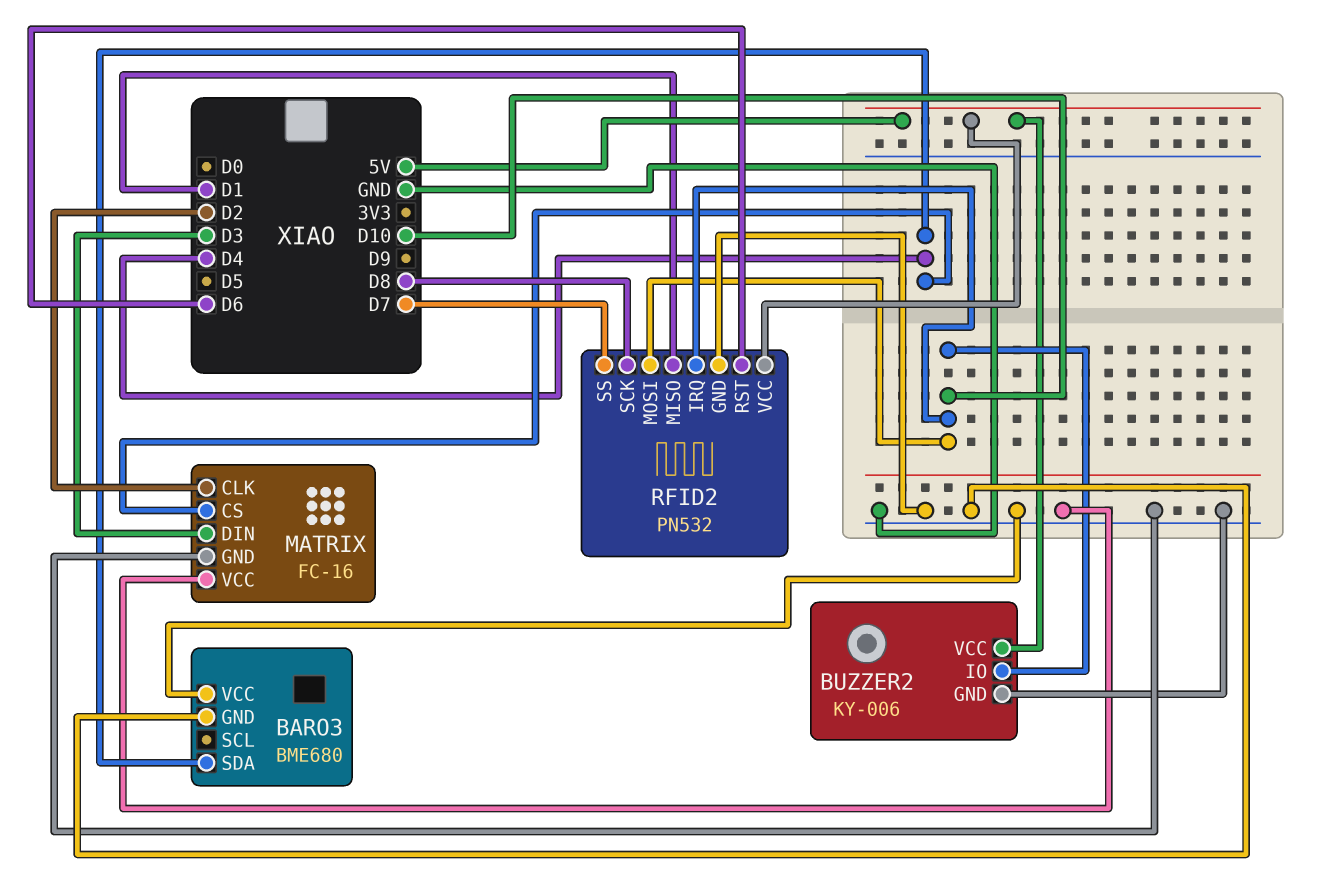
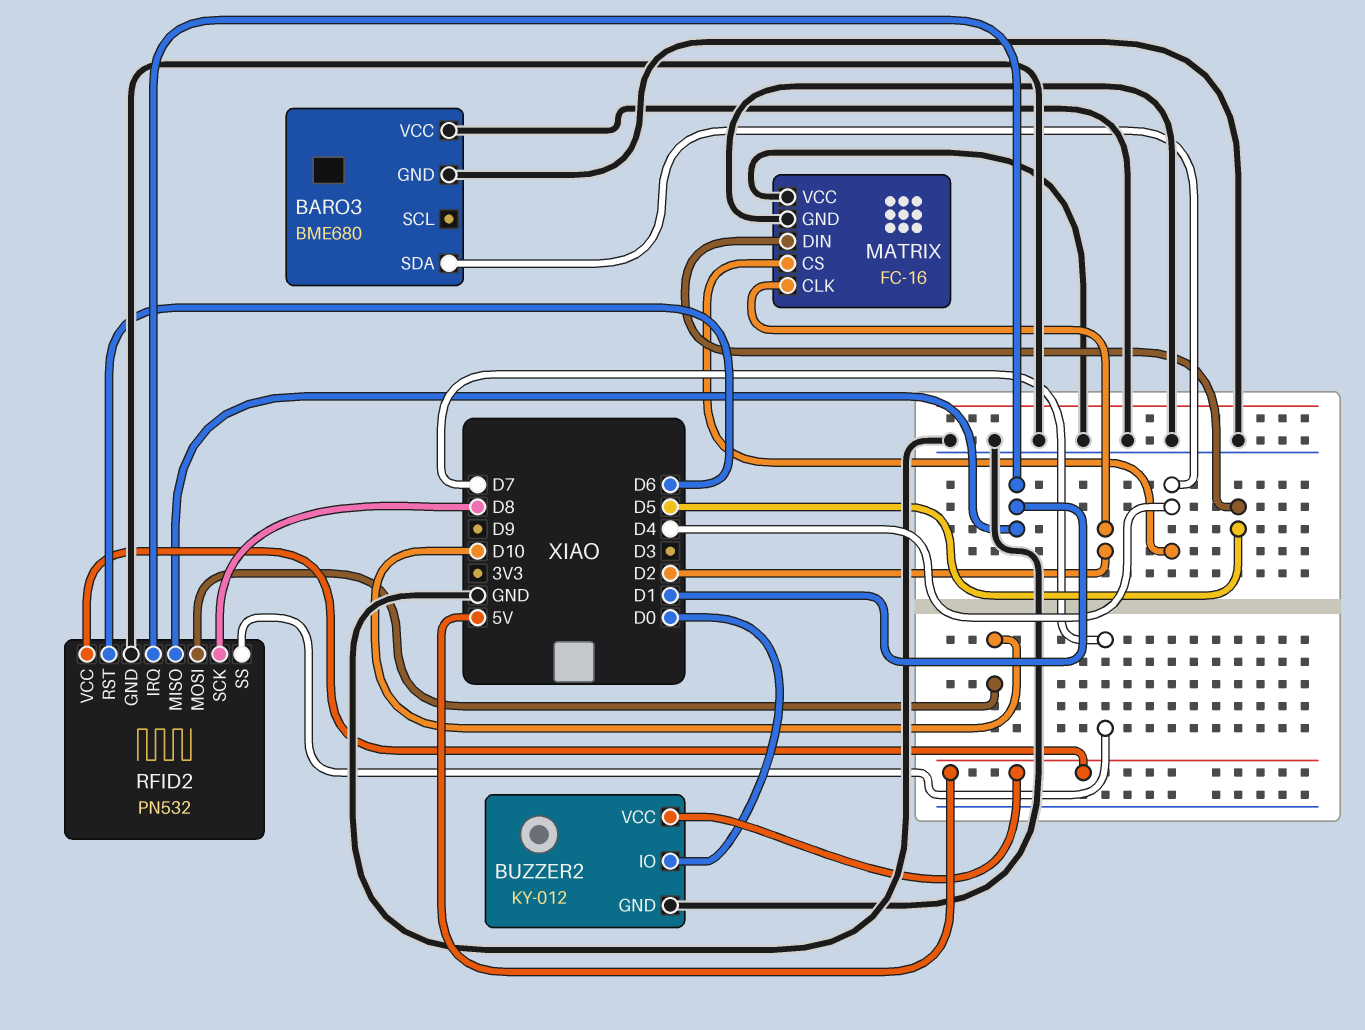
BUZZER2: KY-006 -> KY-012
BUZZER2 pin IO: D10 -> D0
MATRIX pin DIN: D3 -> D5
RFID2 pin IRQ: D10 -> D1

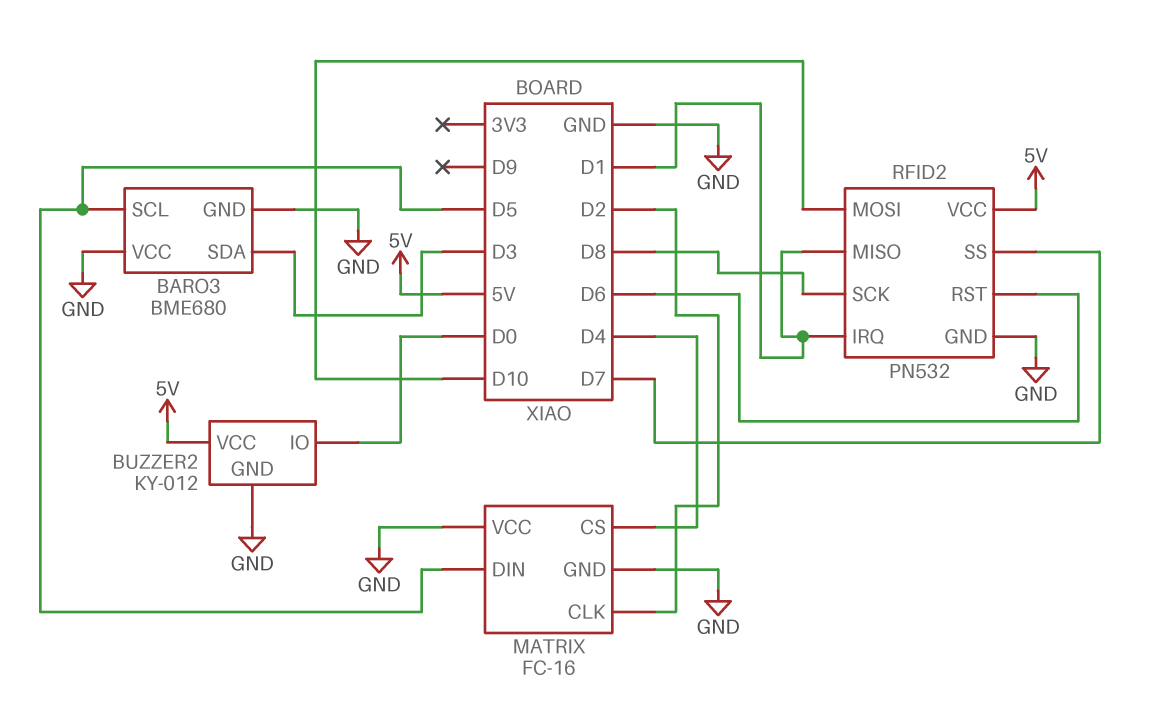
BARO3 pin SCL: none -> D5
BARO3 pin SDA: D4 -> D3

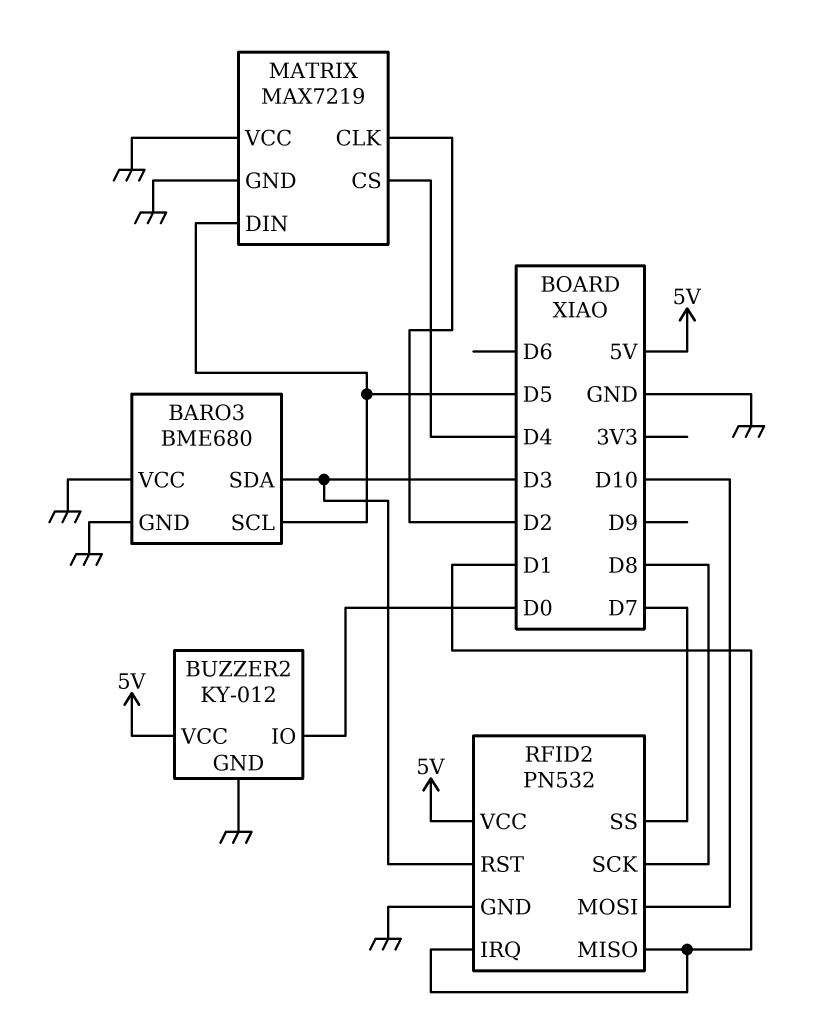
MATRIX: FC-16 -> MAX7219
RFID2 pin RST: D6 -> D3

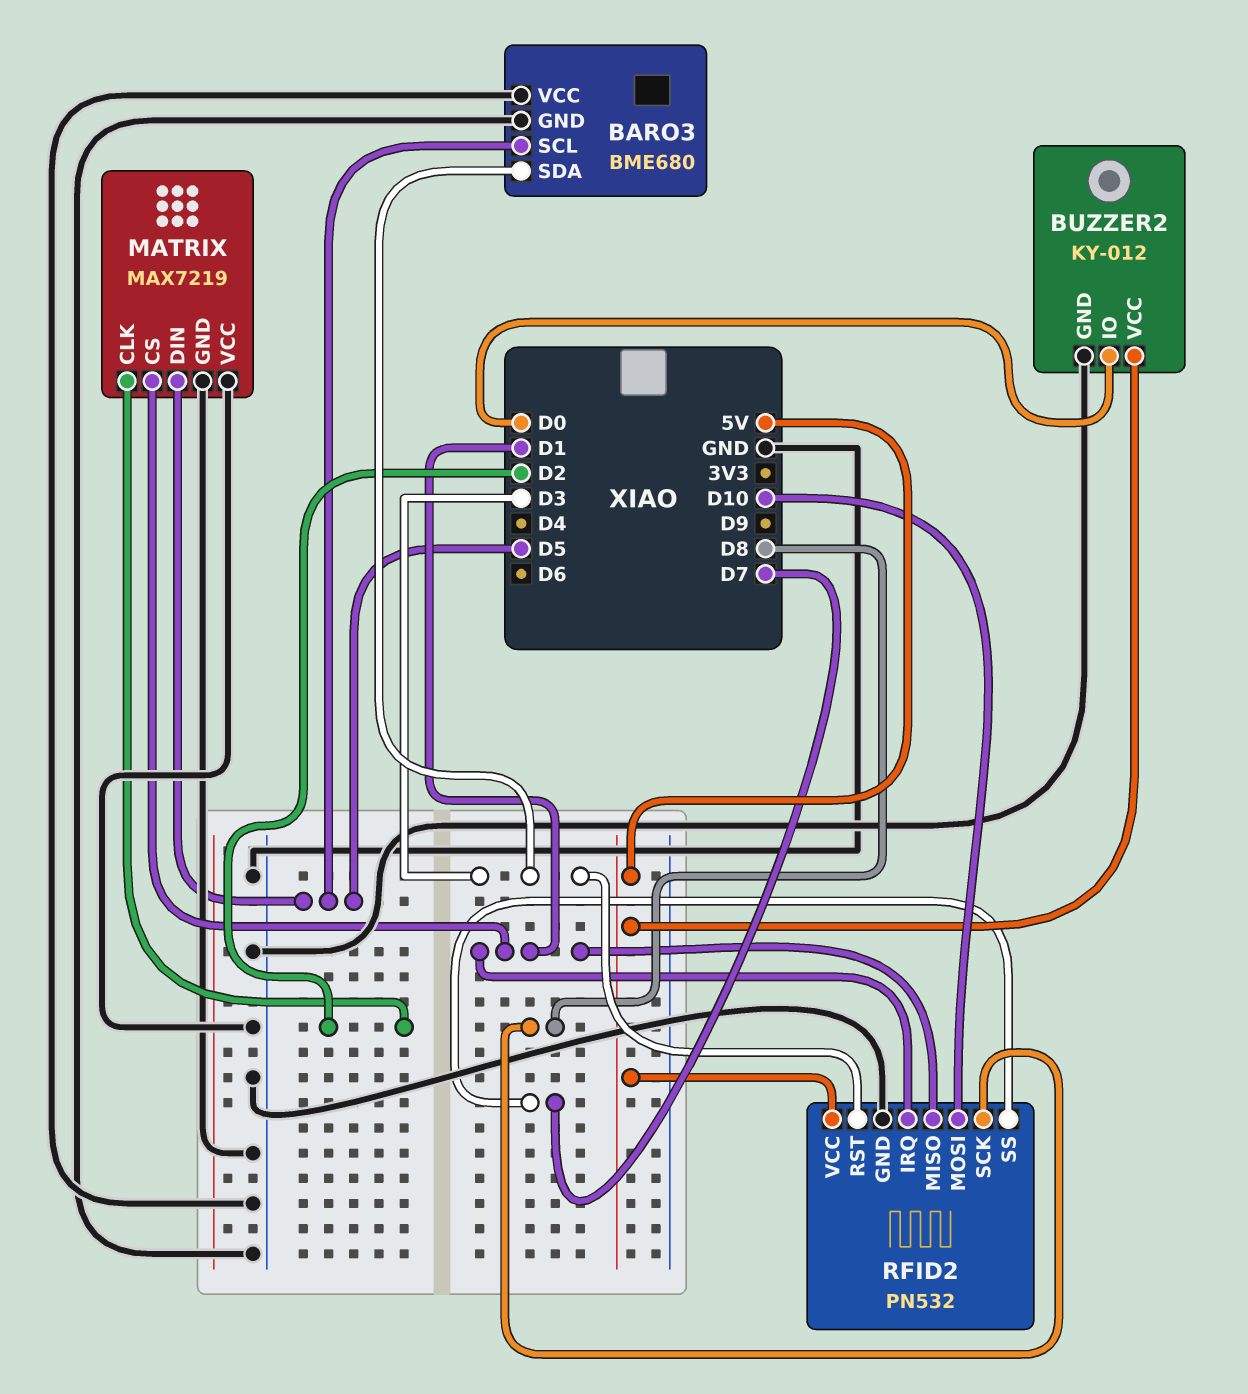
MATRIX pin CS: D4 -> D1

